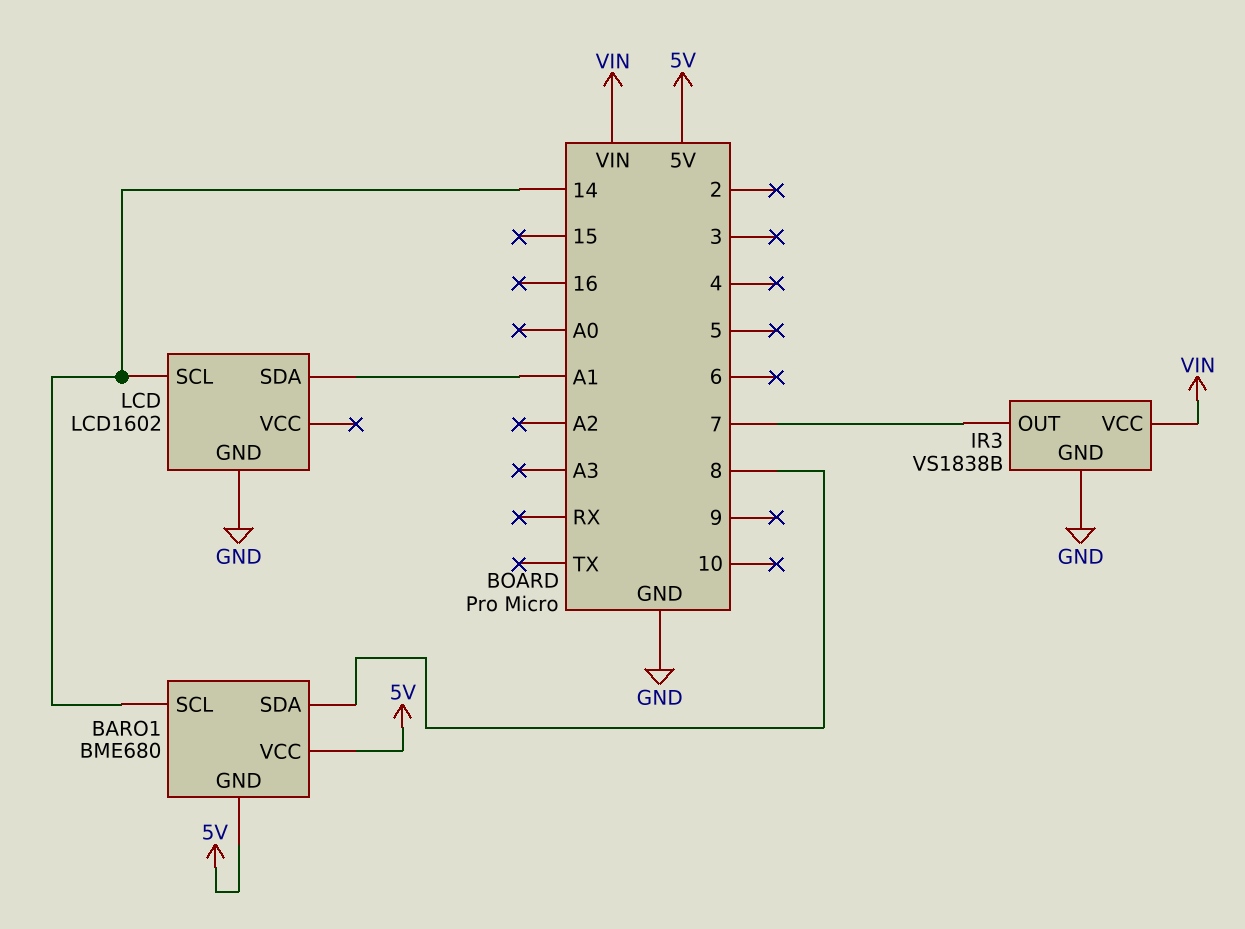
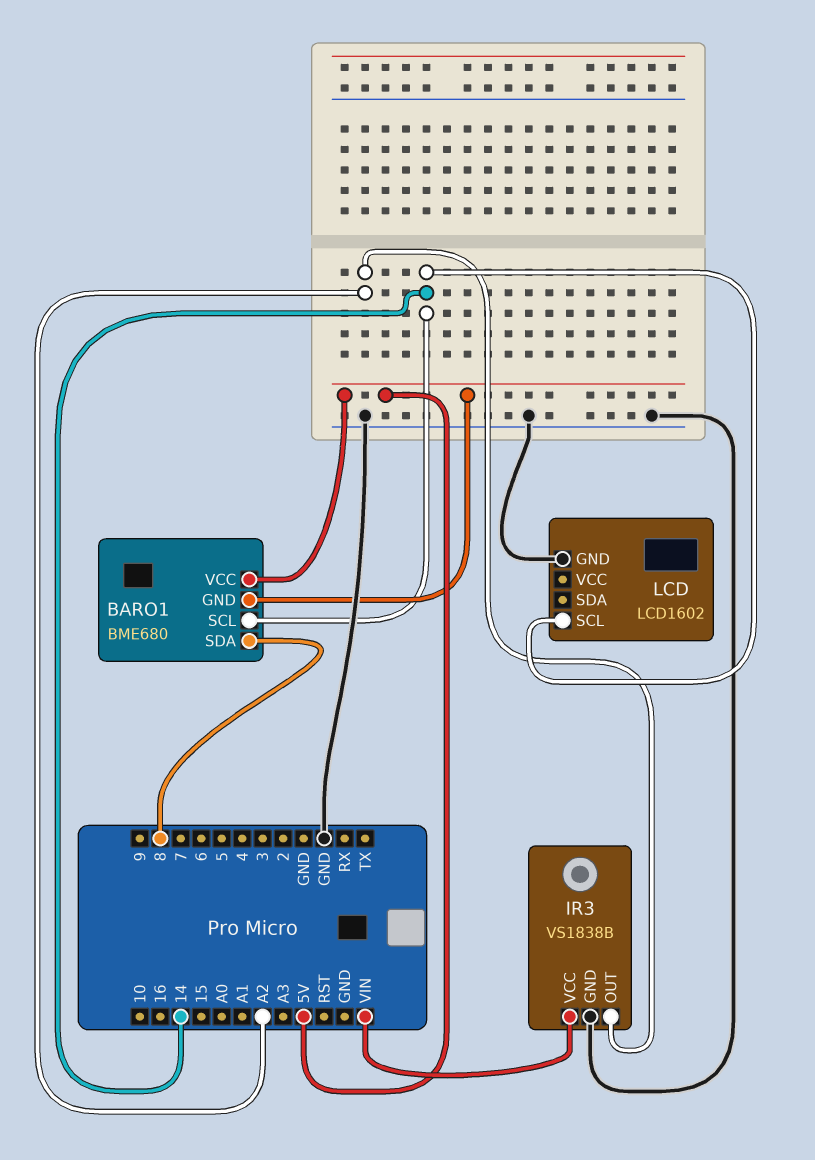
IR3 pin OUT: 7 -> A2
LCD pin SDA: A1 -> none

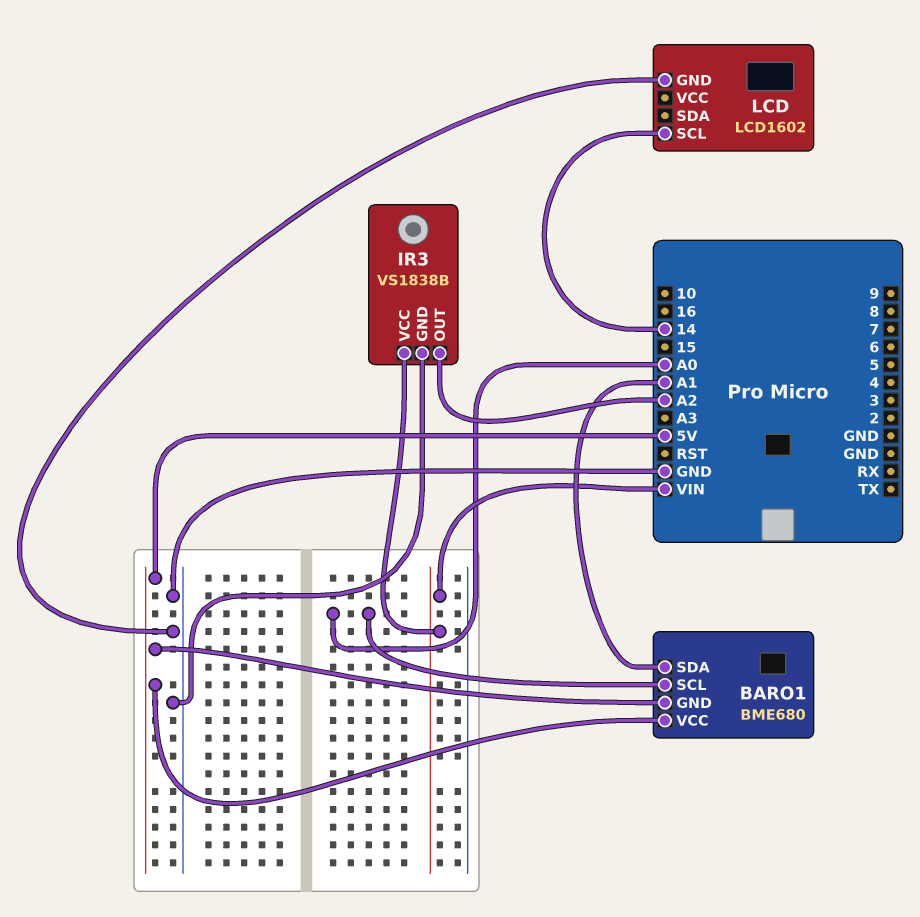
BARO1 pin SCL: 14 -> A0
BARO1 pin SDA: 8 -> A1

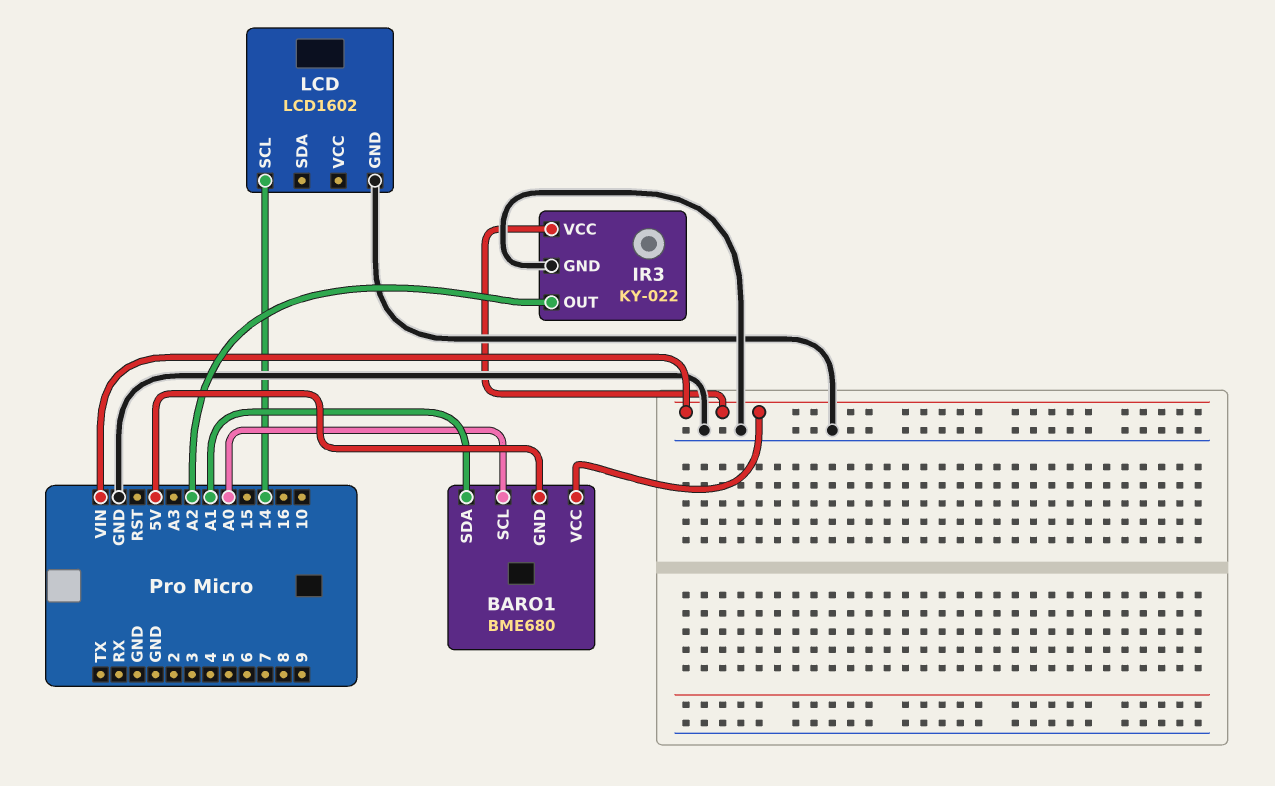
BARO1 pin VCC: 5V -> VIN
IR3: VS1838B -> KY-022

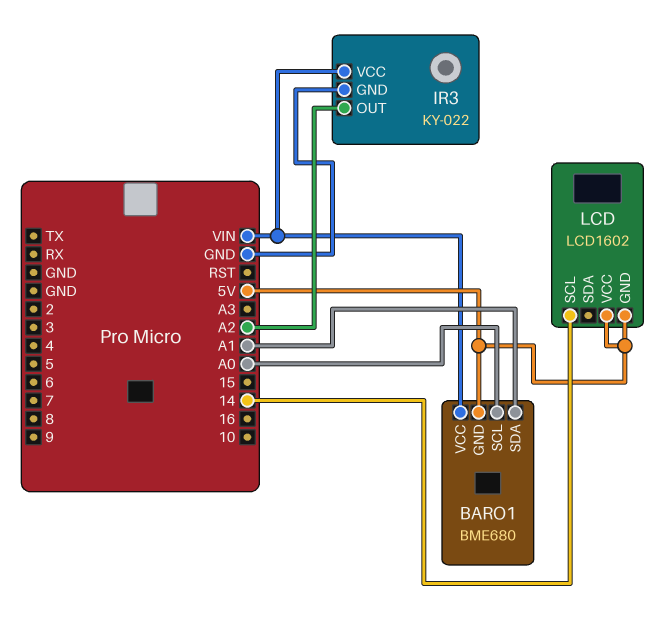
LCD pin GND: GND -> 5V
LCD pin VCC: none -> 5V

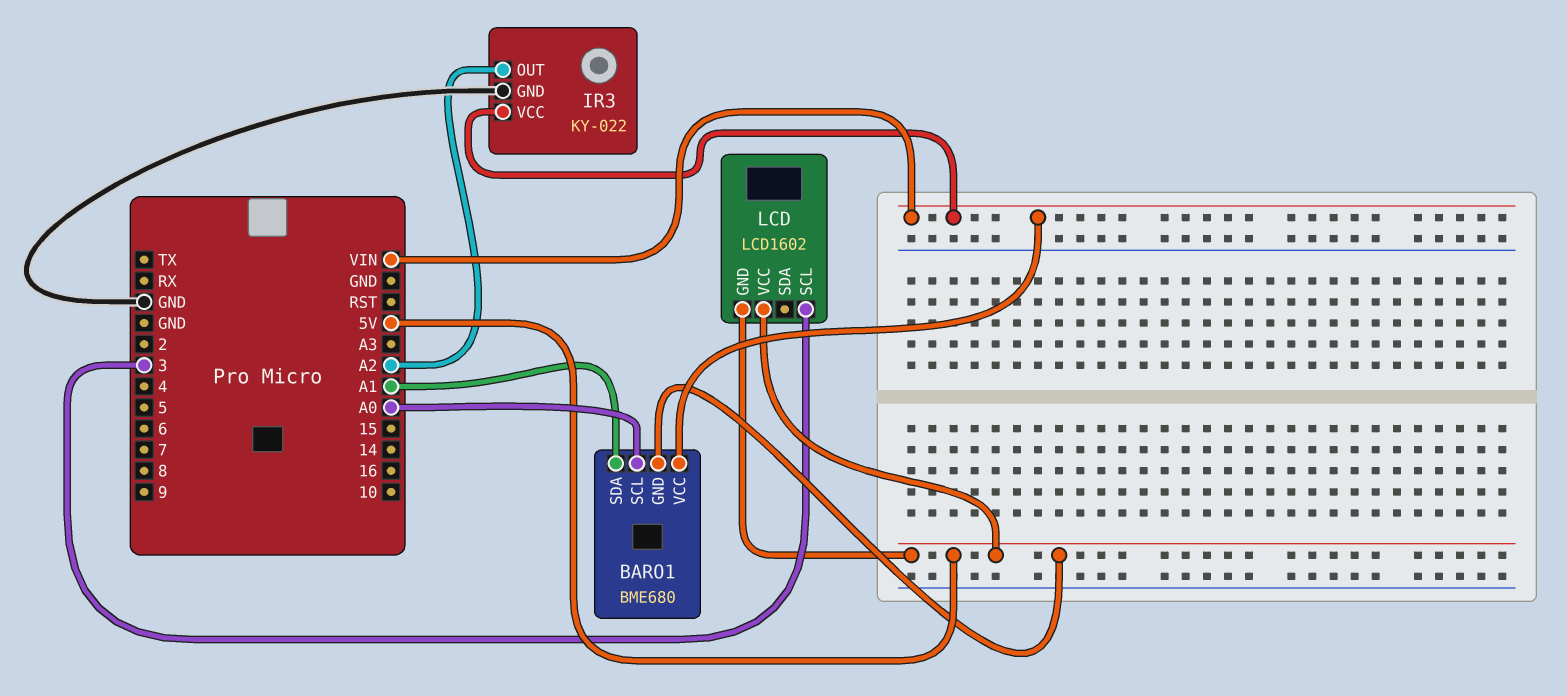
LCD pin SCL: 14 -> 3

